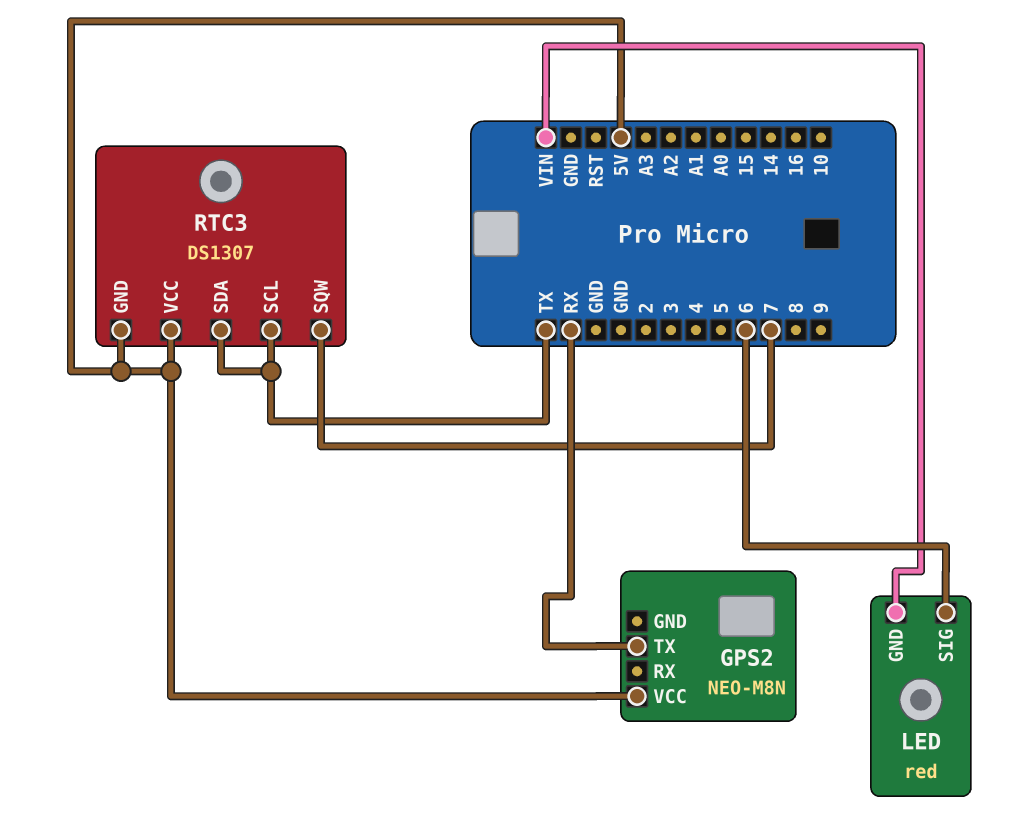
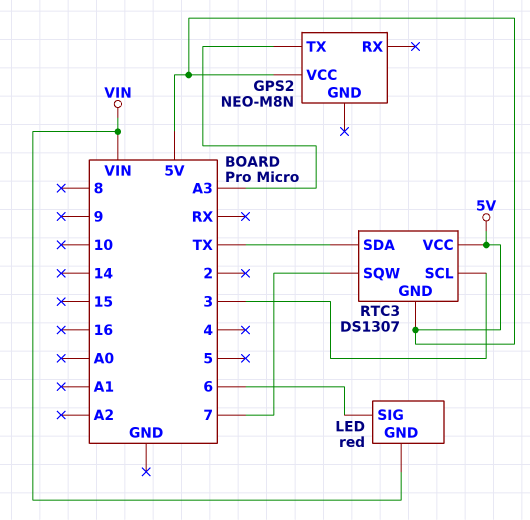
GPS2 pin TX: RX -> A3
RTC3 pin SCL: TX -> 3

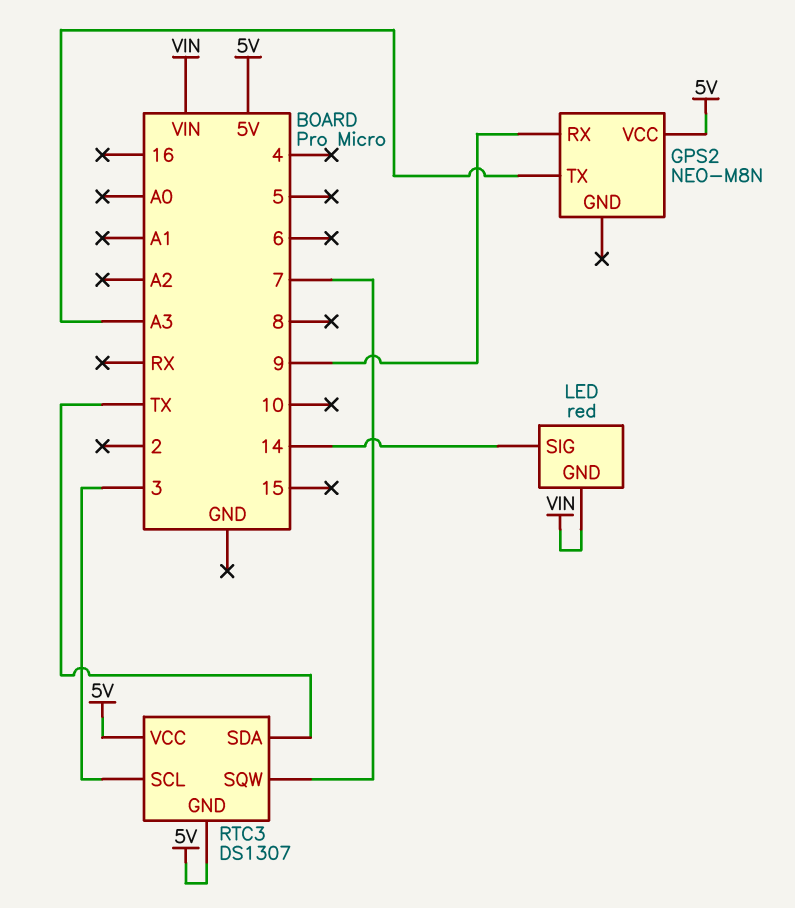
GPS2 pin RX: none -> 9
LED pin SIG: 6 -> 14

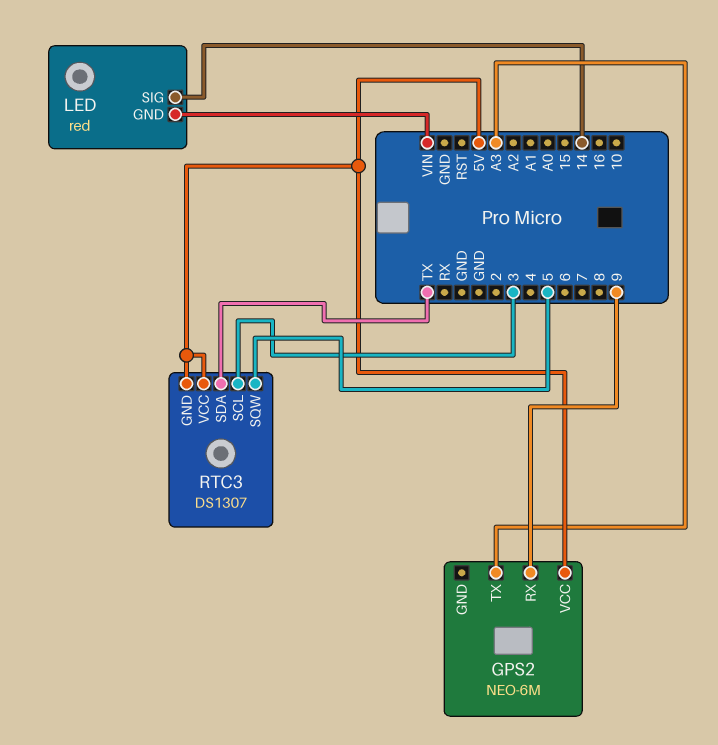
GPS2: NEO-M8N -> NEO-6M
RTC3 pin SQW: 7 -> 5

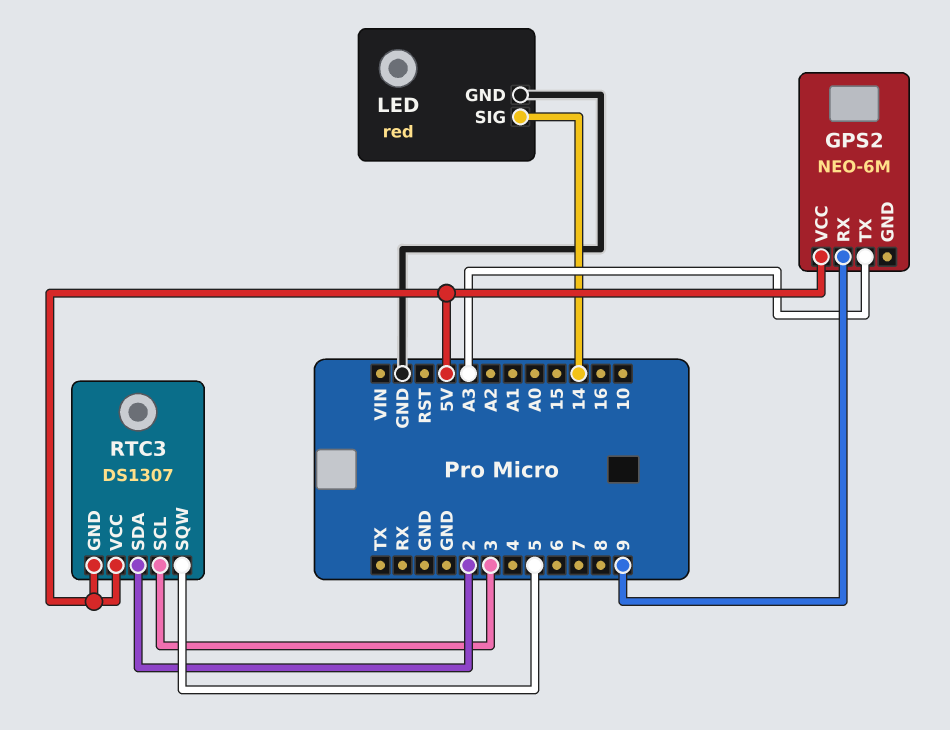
LED pin GND: VIN -> GND
RTC3 pin SDA: TX -> 2

